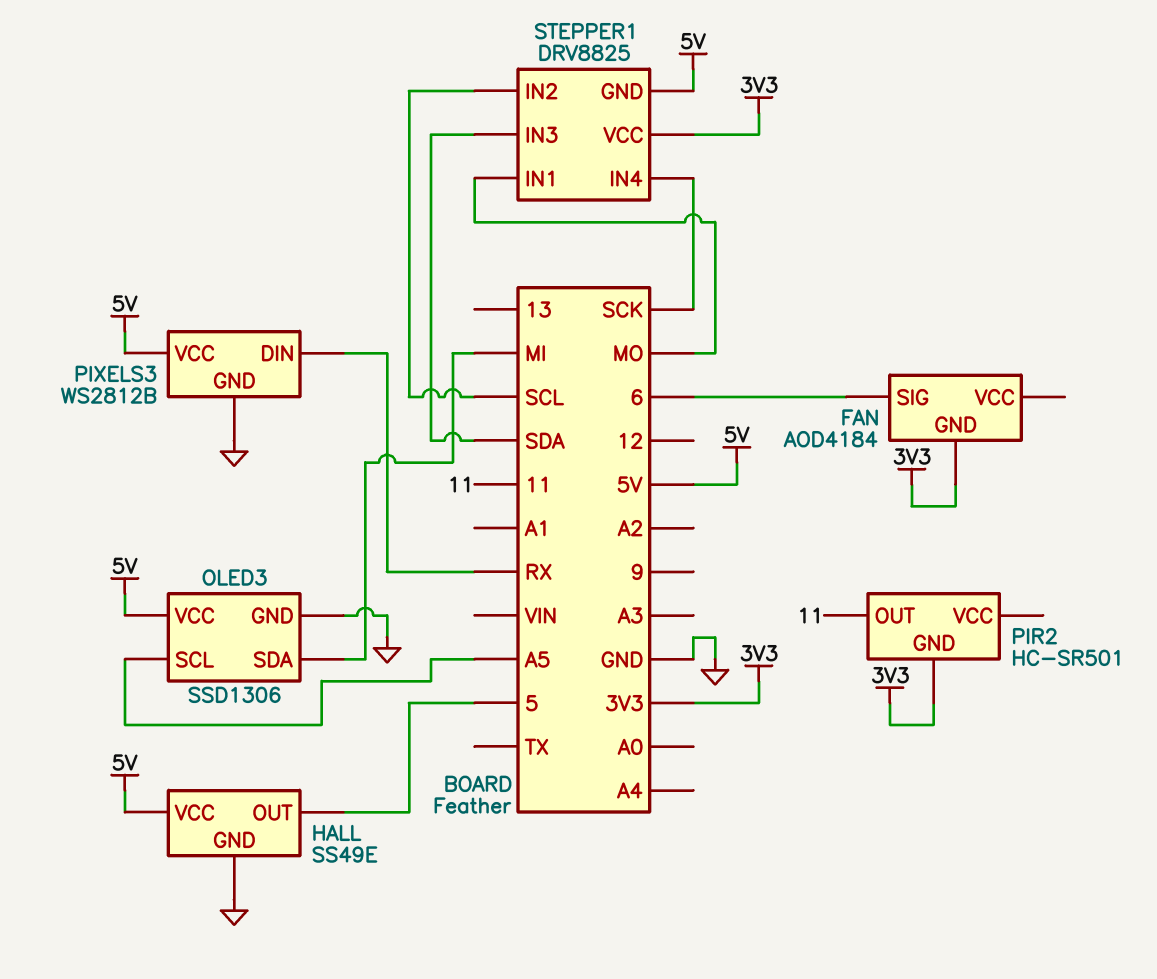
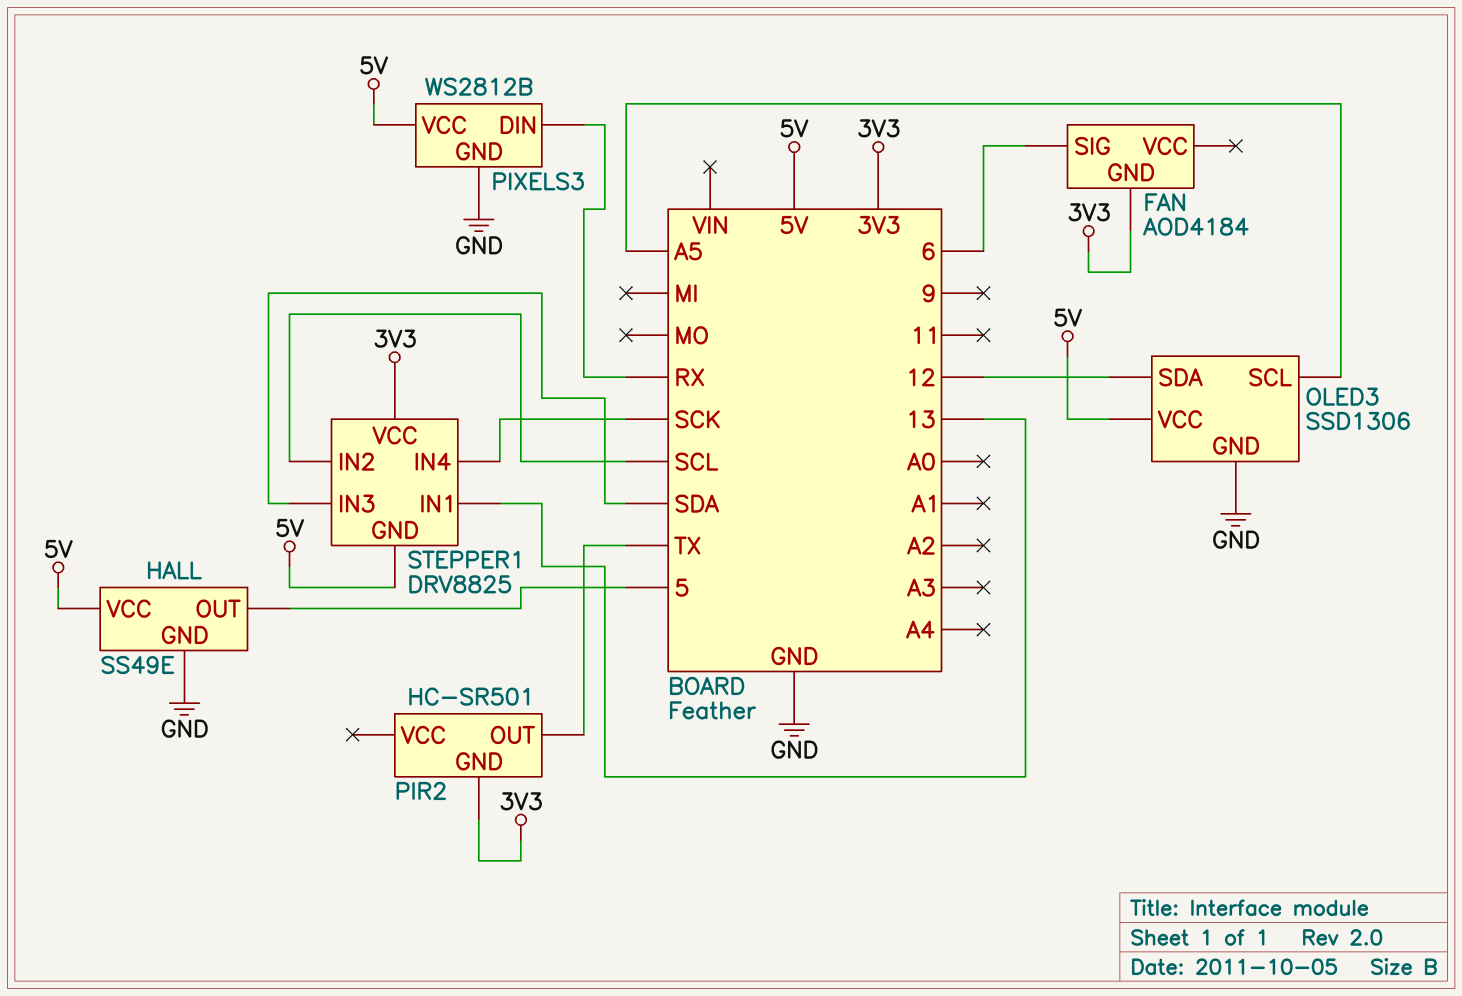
OLED3 pin SDA: MI -> 12
PIR2 pin OUT: 11 -> TX
STEPPER1 pin IN1: MO -> 13

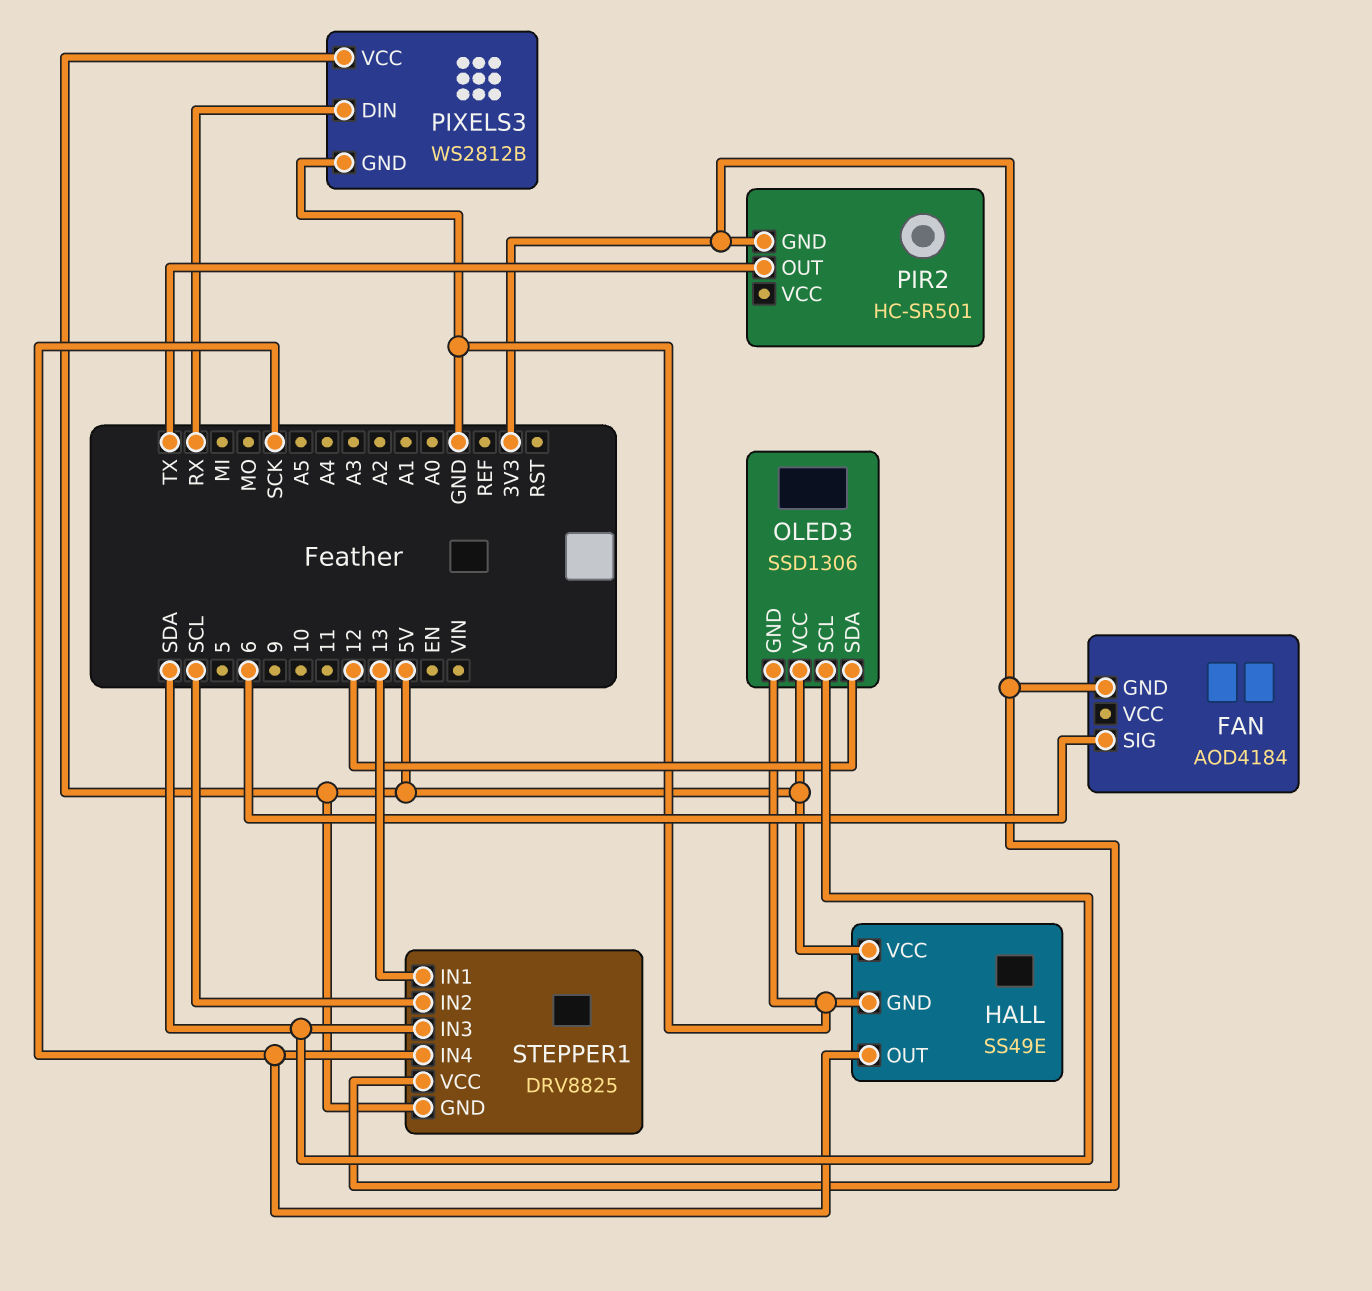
HALL pin OUT: 5 -> SCK
OLED3 pin SCL: A5 -> SDA

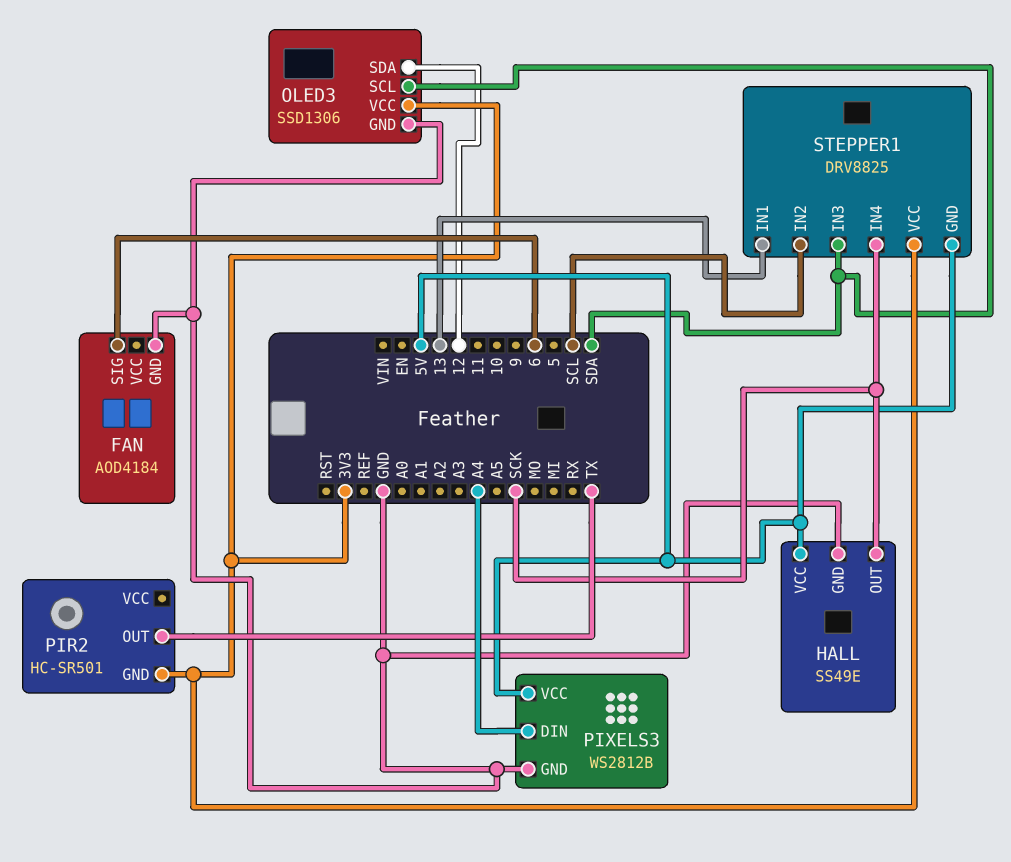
FAN pin GND: 3V3 -> GND
OLED3 pin VCC: 5V -> 3V3
PIXELS3 pin DIN: RX -> A4

